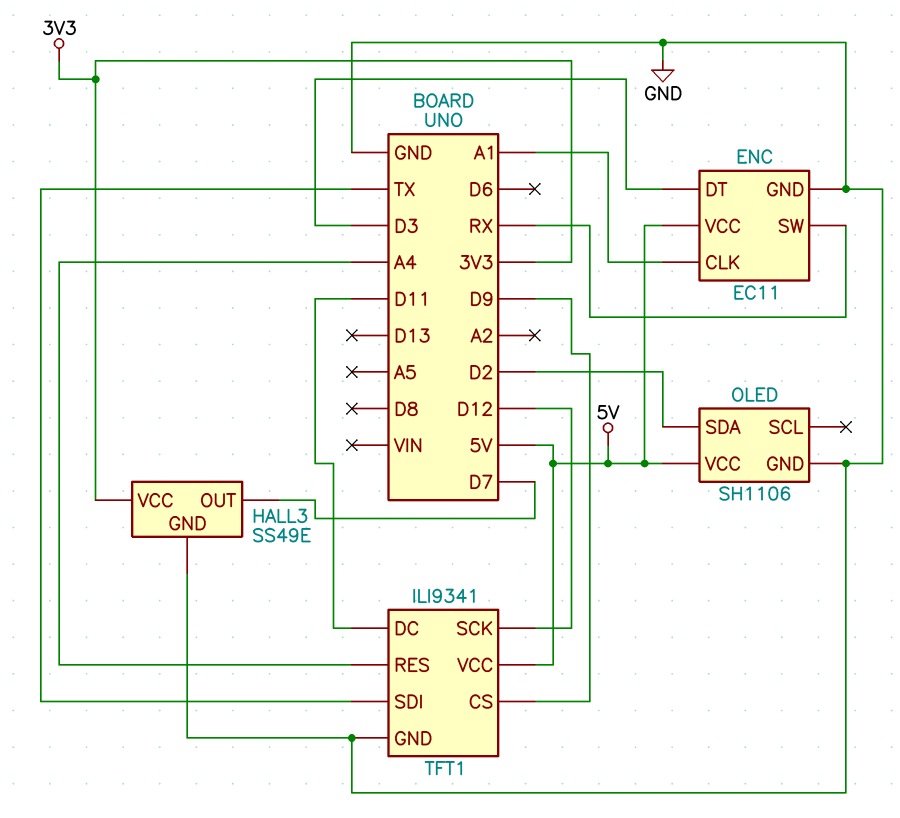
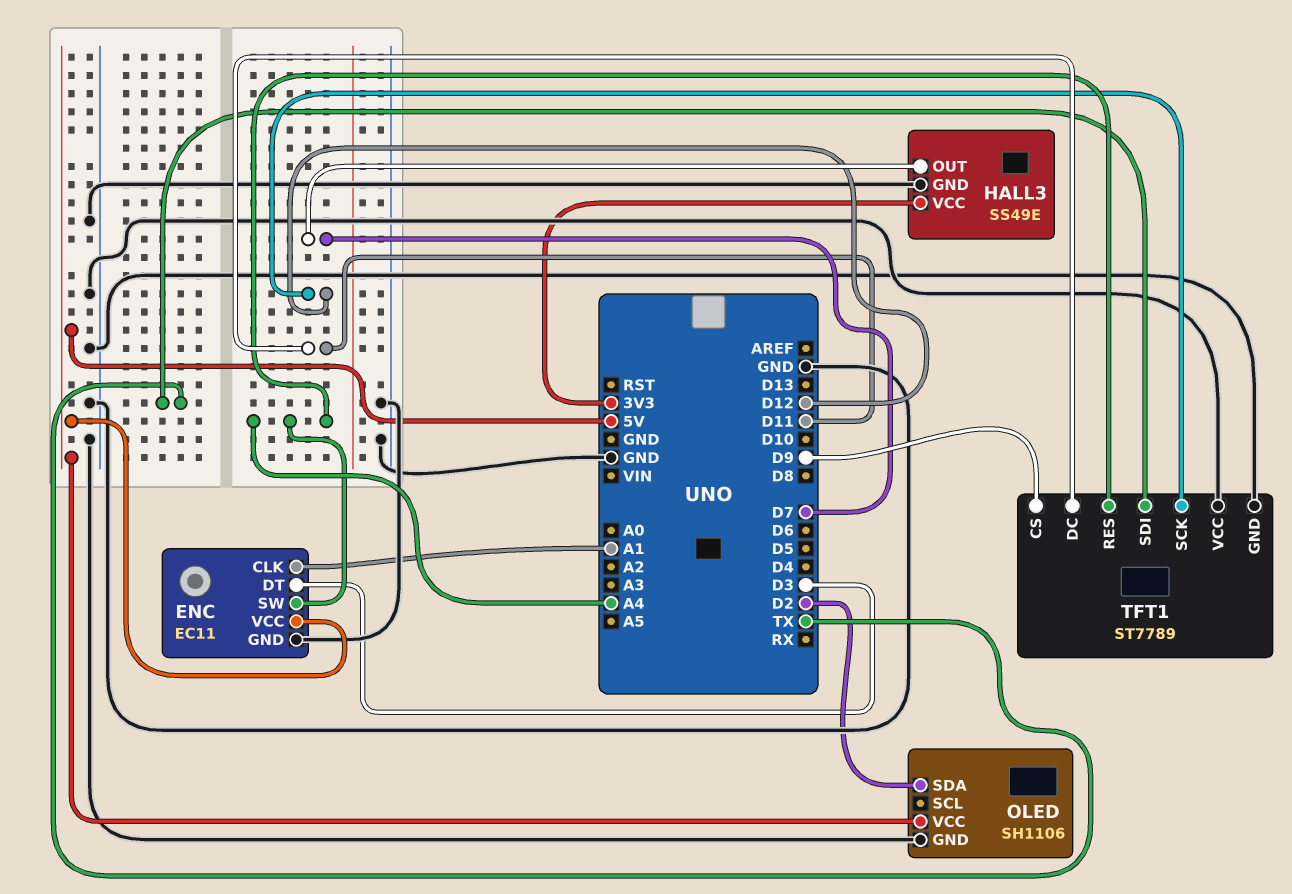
ENC pin SW: RX -> A4
TFT1: ILI9341 -> ST7789
TFT1 pin VCC: 5V -> GND

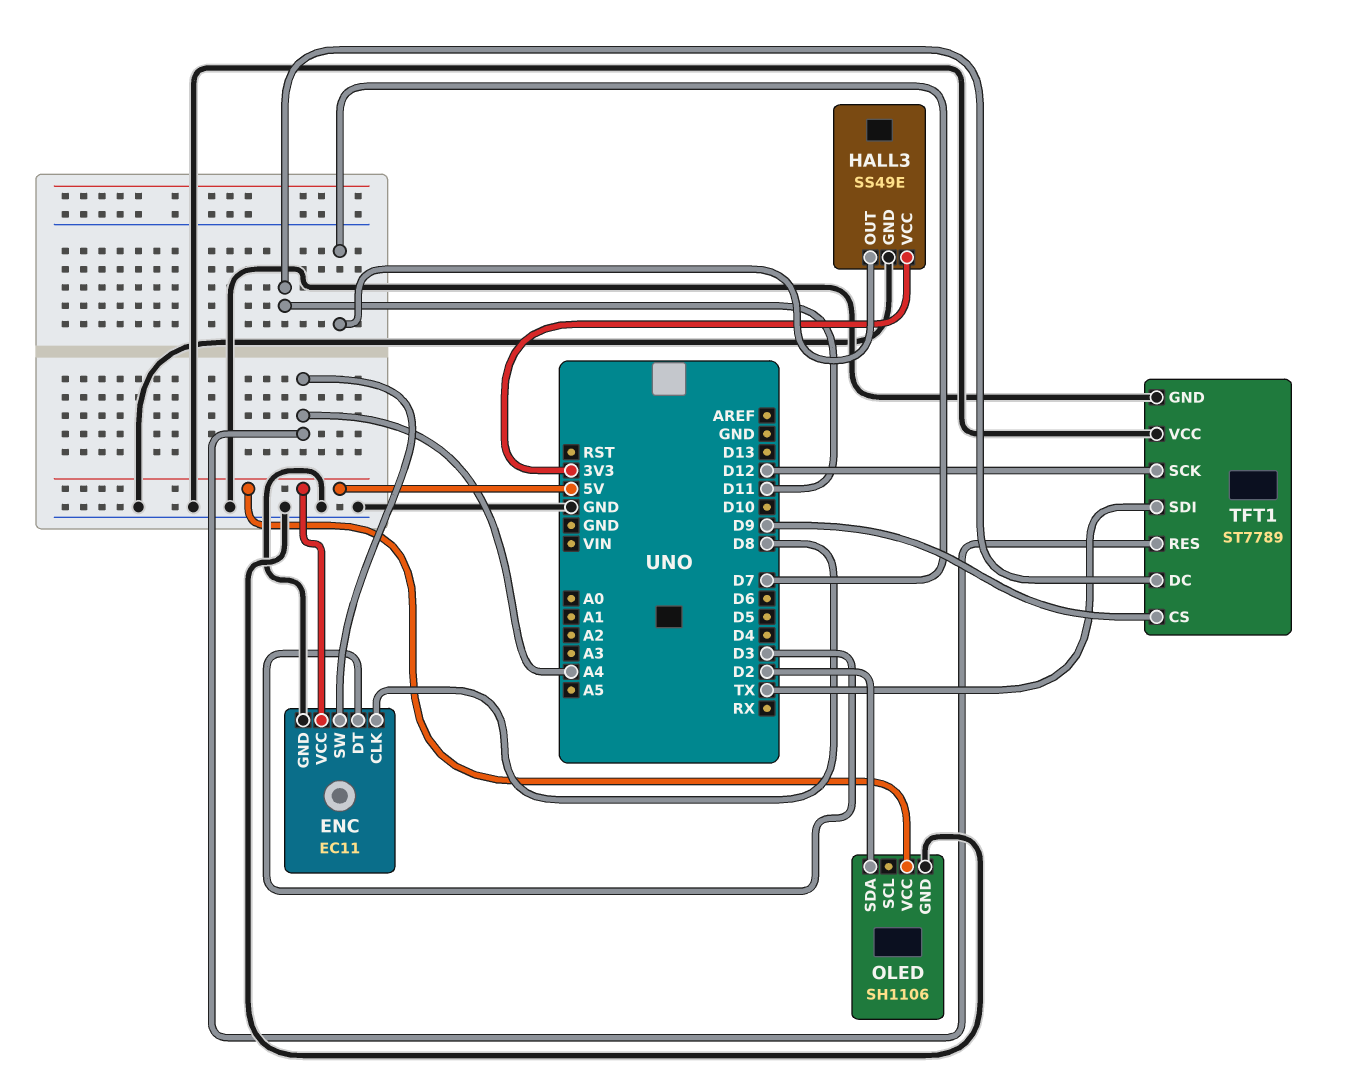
ENC pin CLK: A1 -> D8

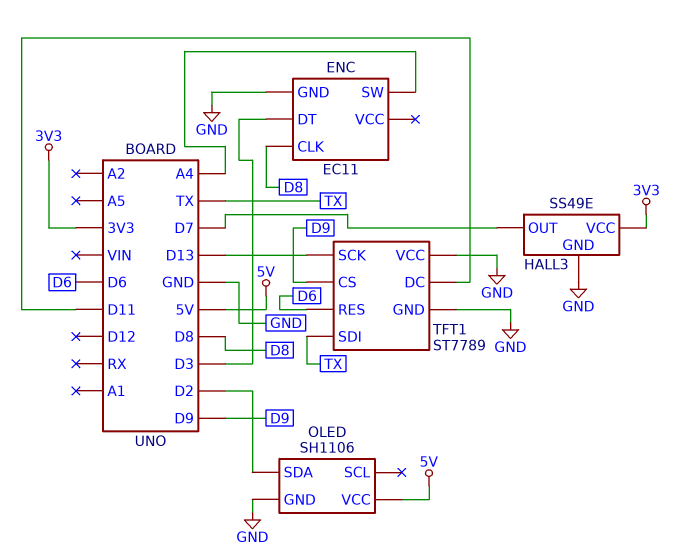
ENC pin VCC: 5V -> none
TFT1 pin RES: A4 -> D6
TFT1 pin SCK: D12 -> D13

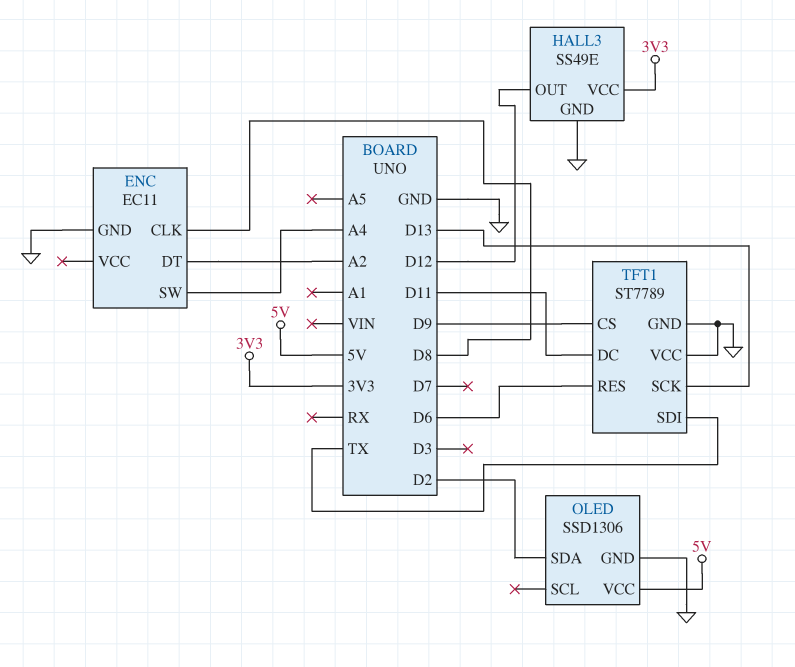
ENC pin DT: D3 -> A2
HALL3 pin OUT: D7 -> D12
OLED: SH1106 -> SSD1306

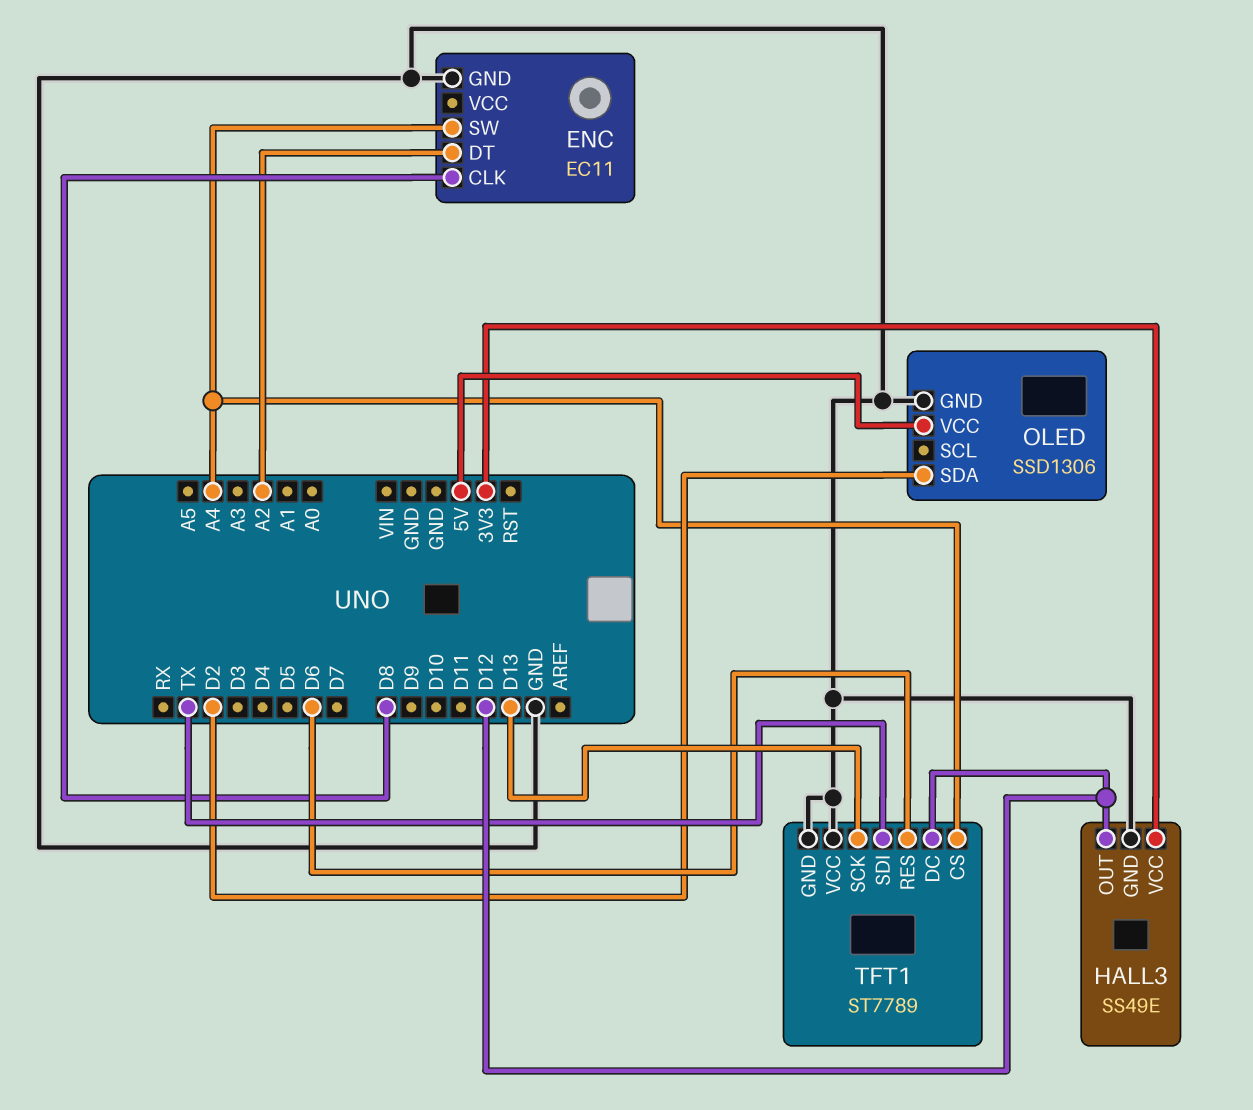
TFT1 pin CS: D9 -> A4
TFT1 pin DC: D11 -> D12

